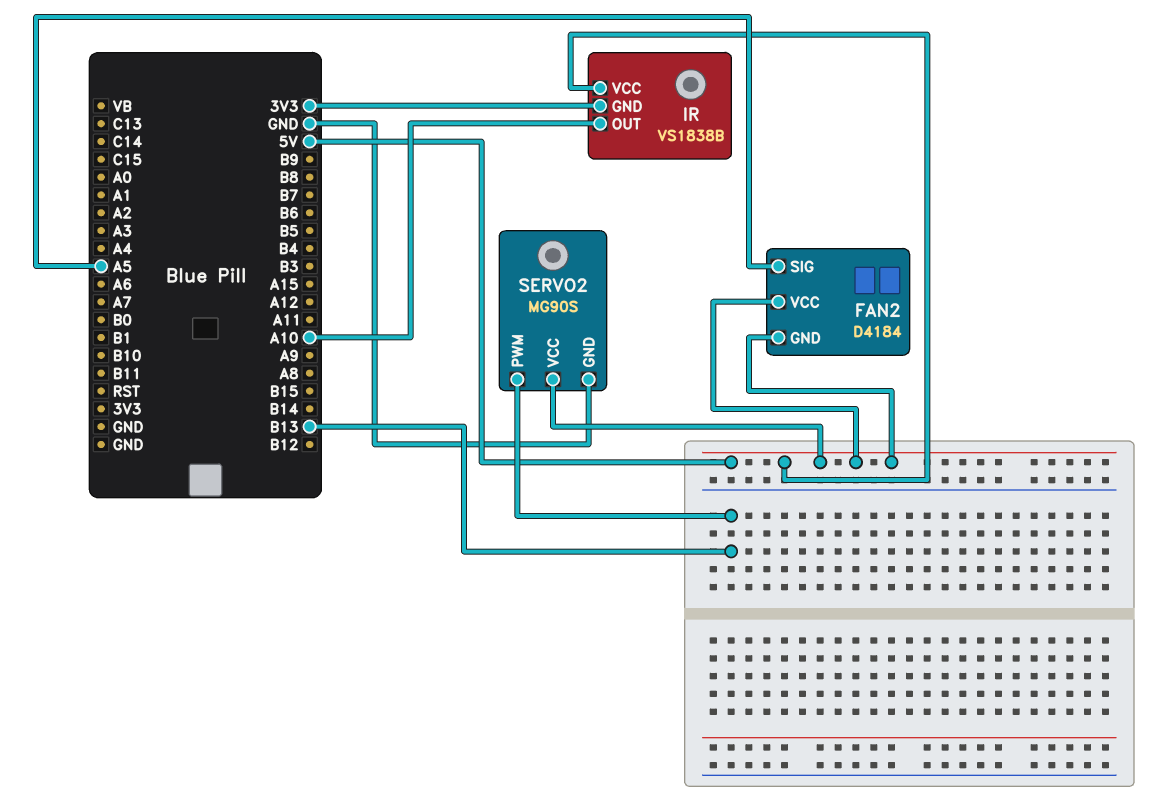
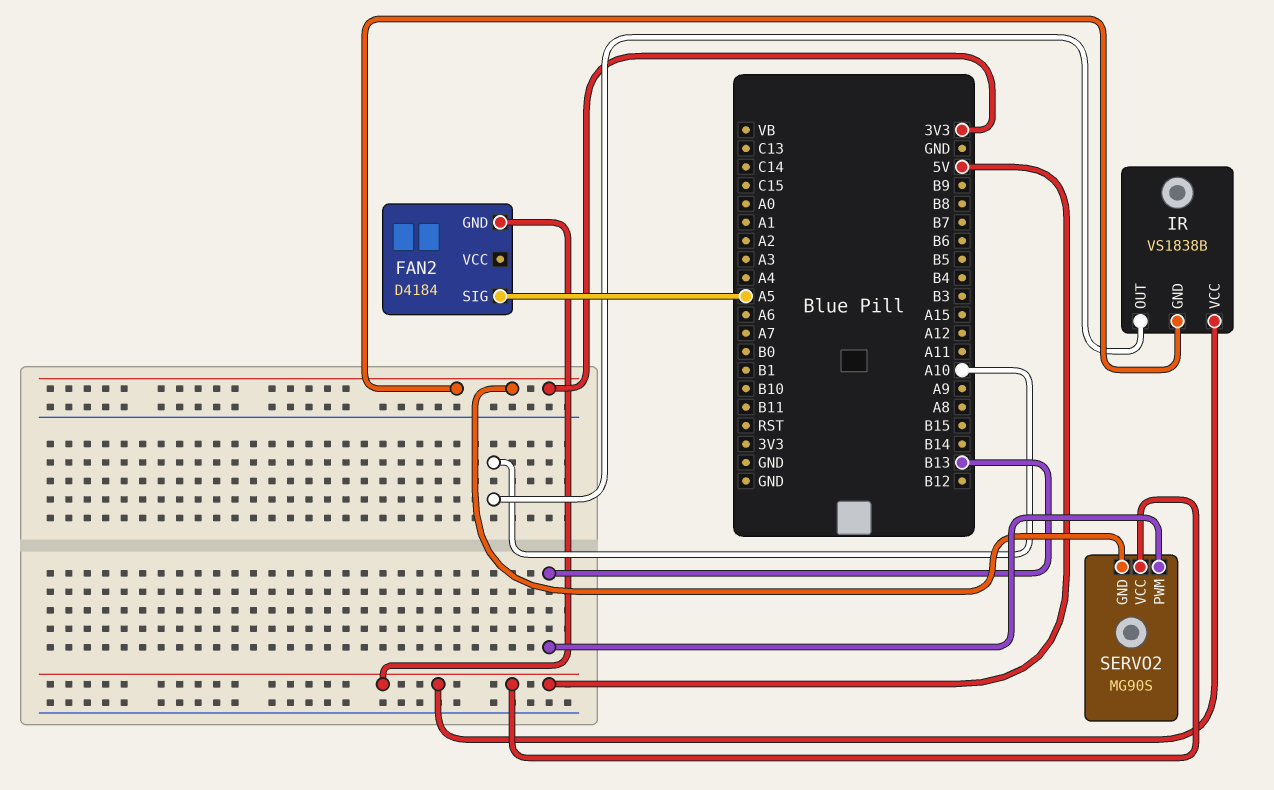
FAN2 pin VCC: 5V -> none
SERVO2 pin GND: GND -> 3V3

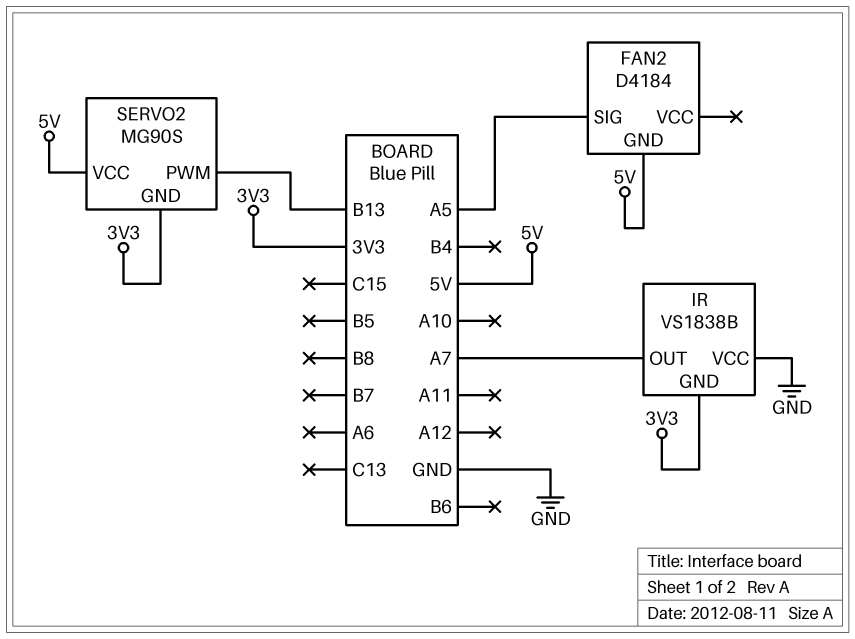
IR pin OUT: A10 -> A7
IR pin VCC: 5V -> GND

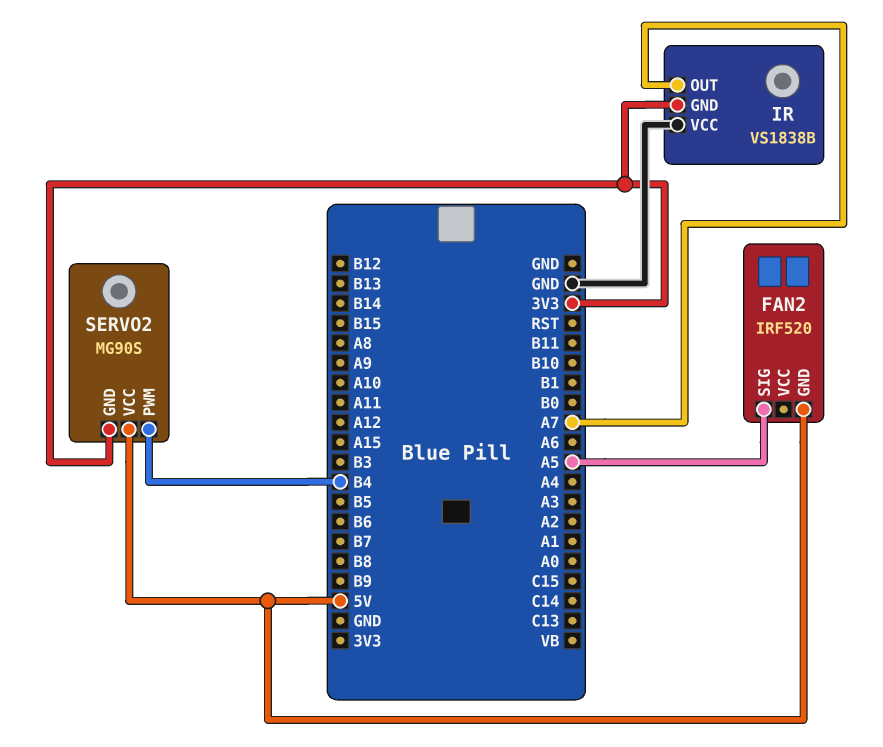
FAN2: D4184 -> IRF520
SERVO2 pin PWM: B13 -> B4

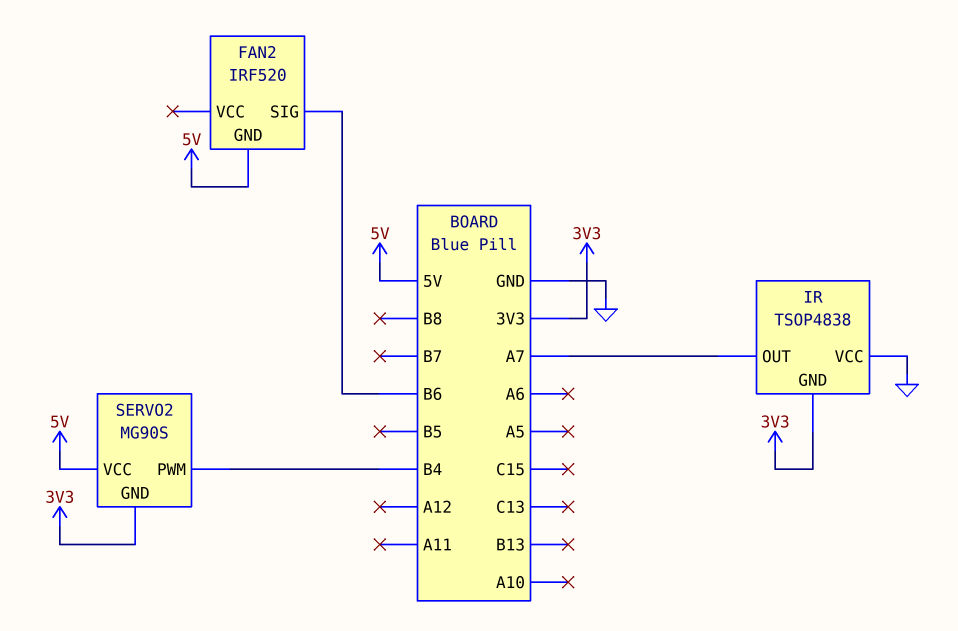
FAN2 pin SIG: A5 -> B6
IR: VS1838B -> TSOP4838

